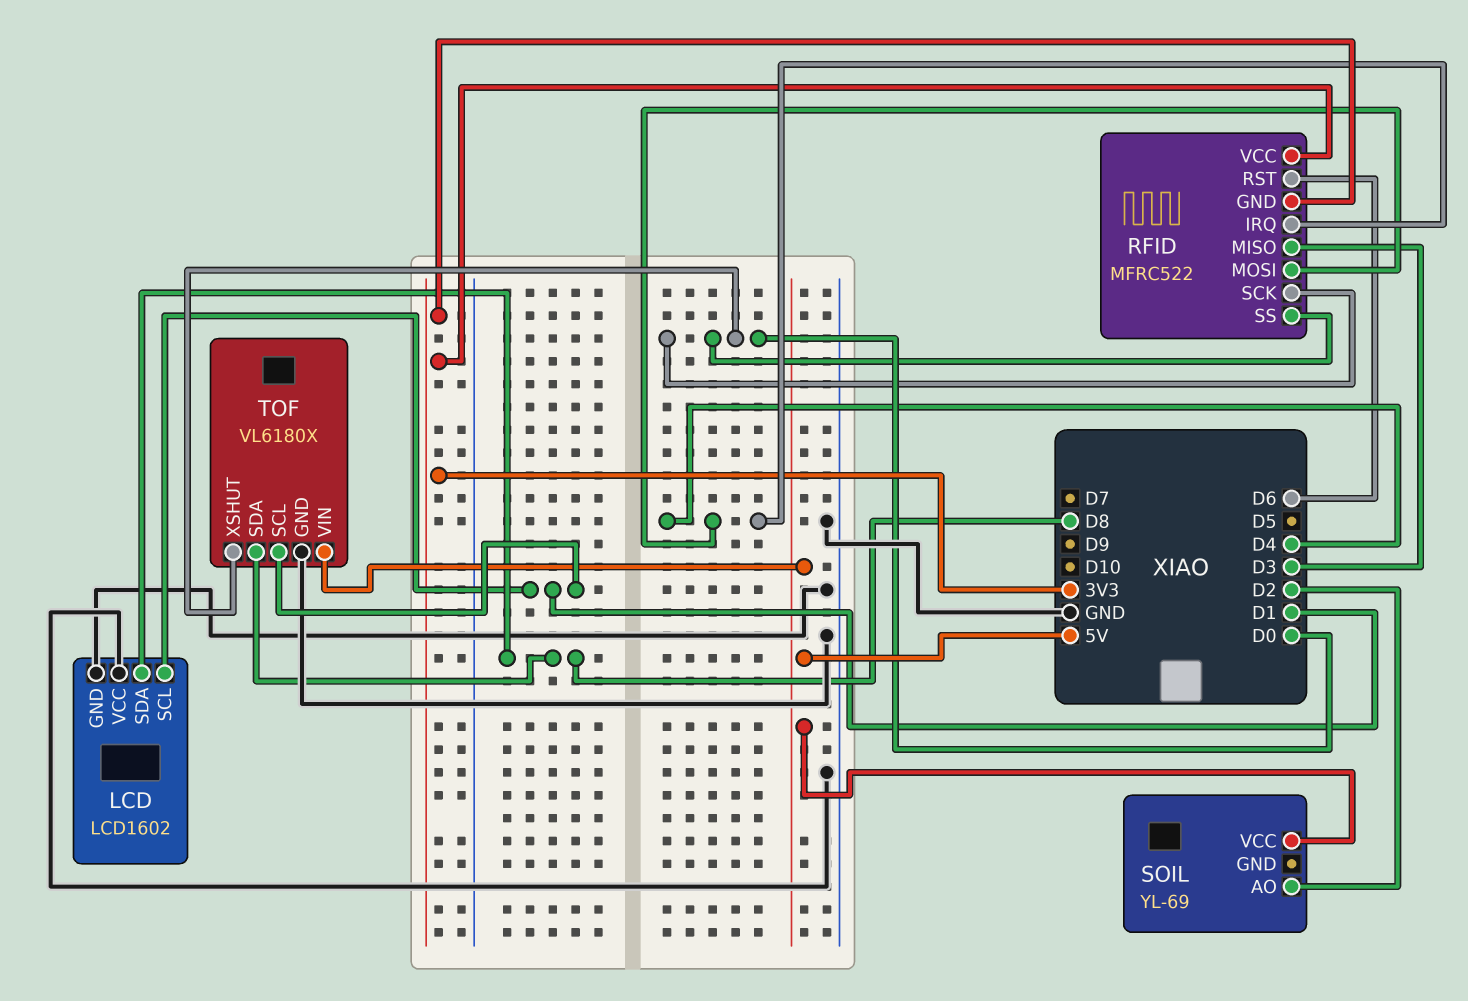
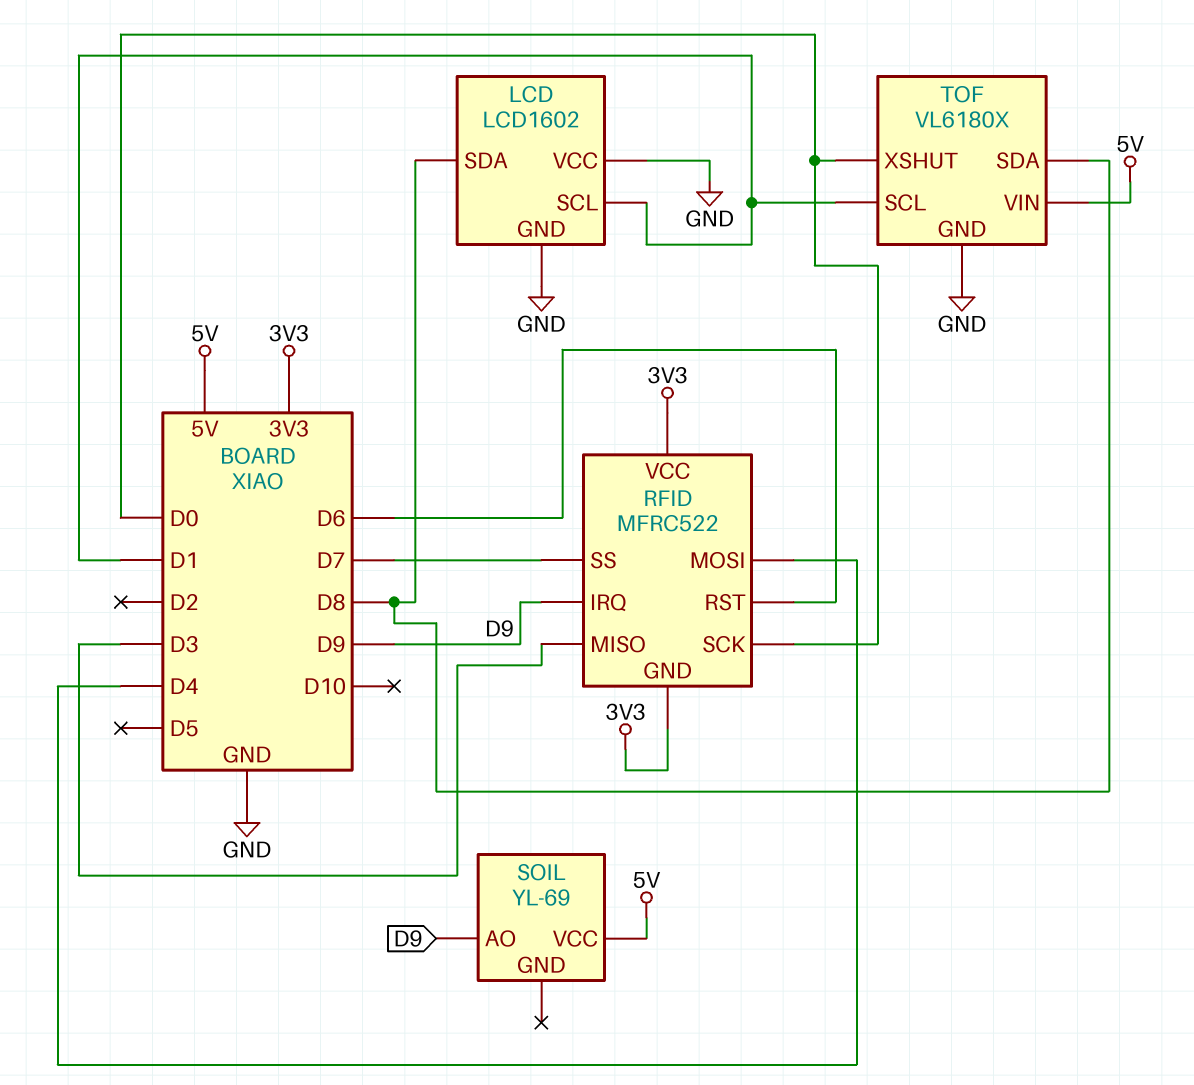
RFID pin IRQ: D4 -> D9
RFID pin SS: D0 -> D7
SOIL pin AO: D2 -> D9

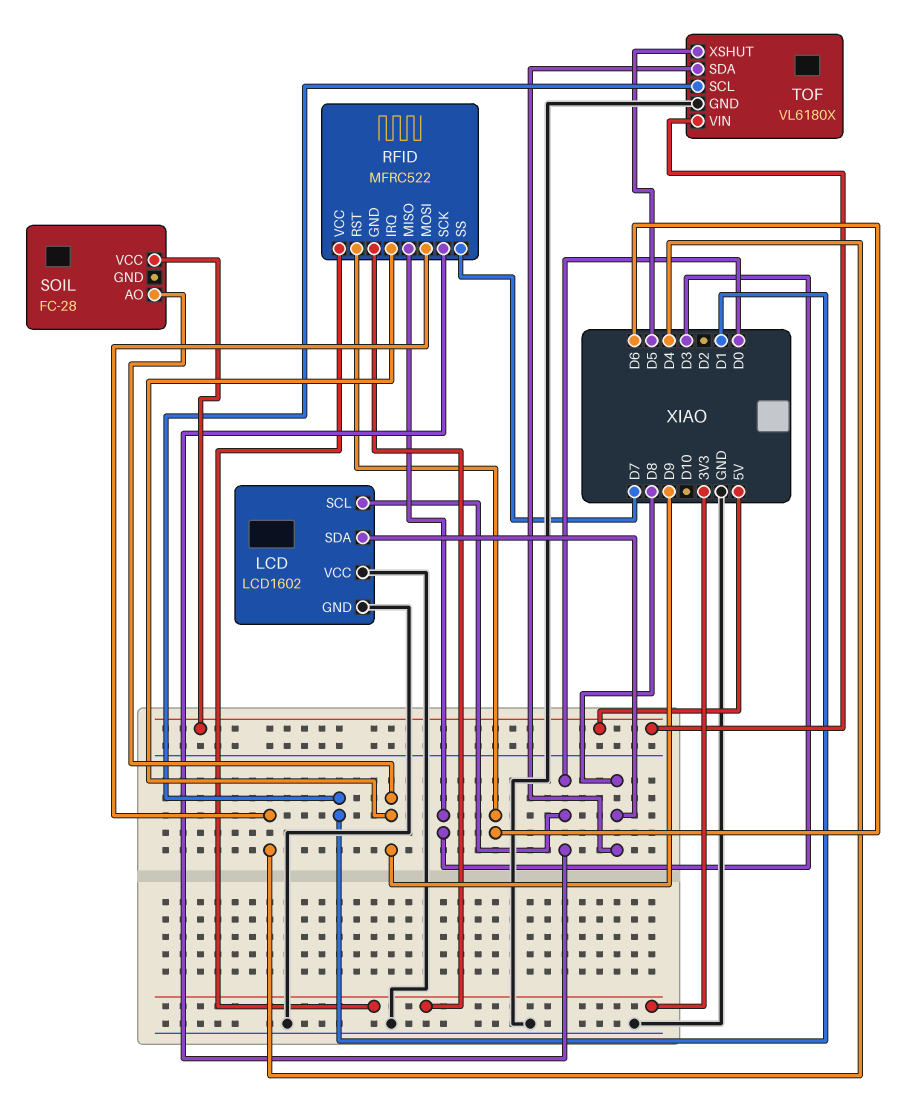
LCD pin SCL: D1 -> D0
SOIL: YL-69 -> FC-28
TOF pin XSHUT: D0 -> D5

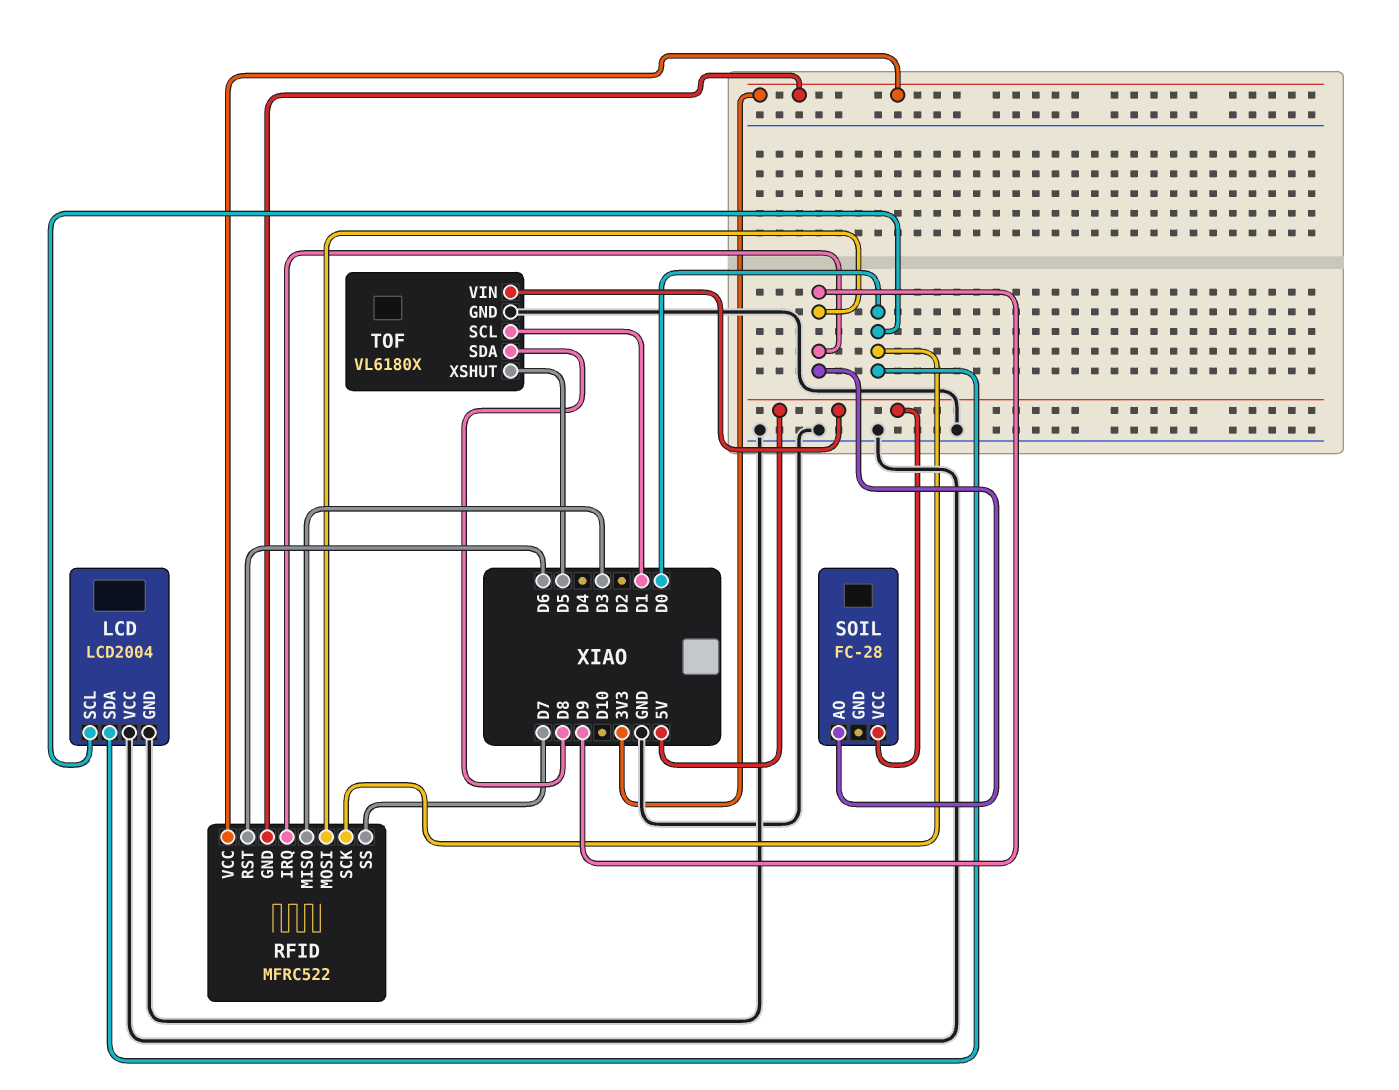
LCD: LCD1602 -> LCD2004
LCD pin SDA: D8 -> D0
RFID pin MOSI: D4 -> D9

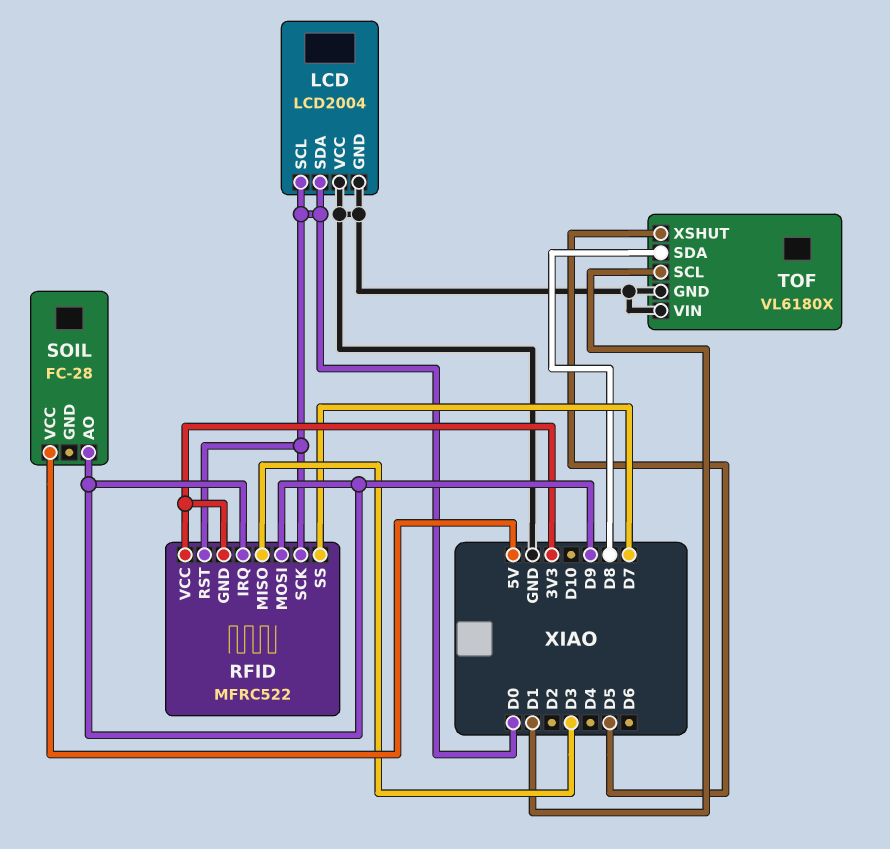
RFID pin RST: D6 -> D0
TOF pin VIN: 5V -> GND

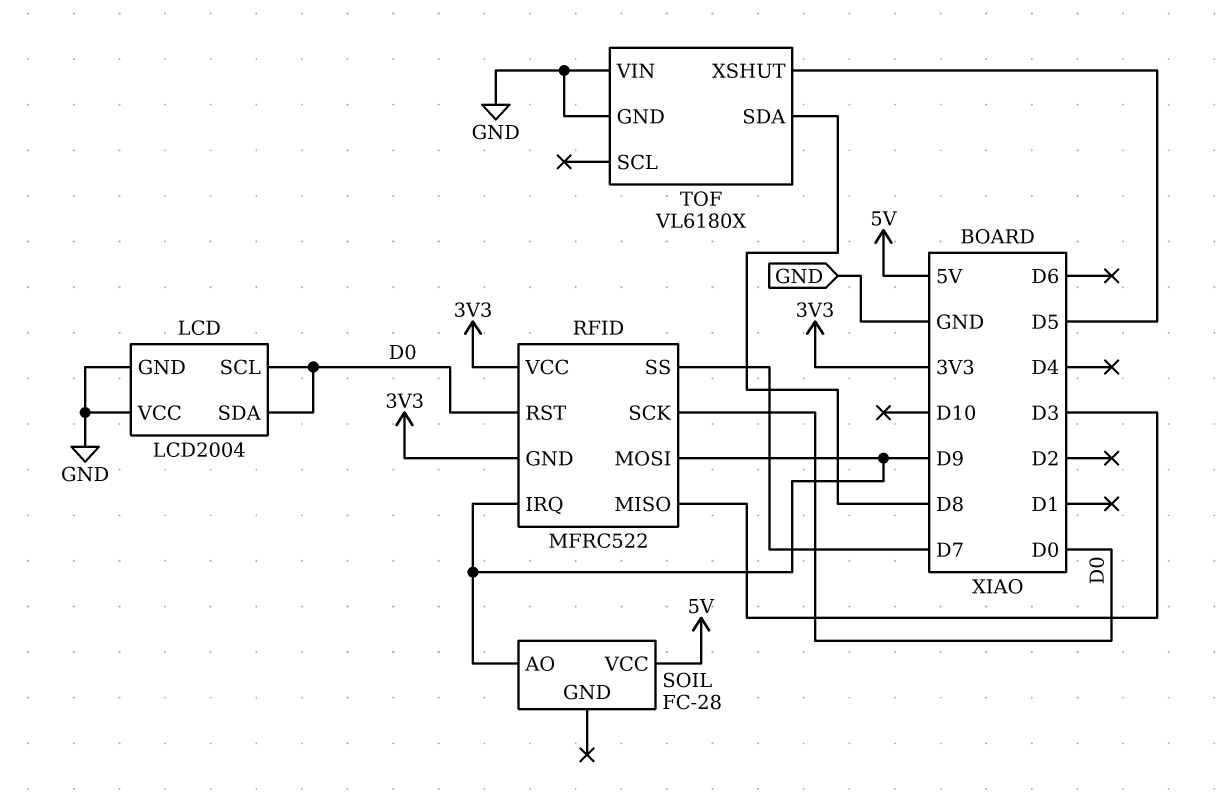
TOF pin SCL: D1 -> none

